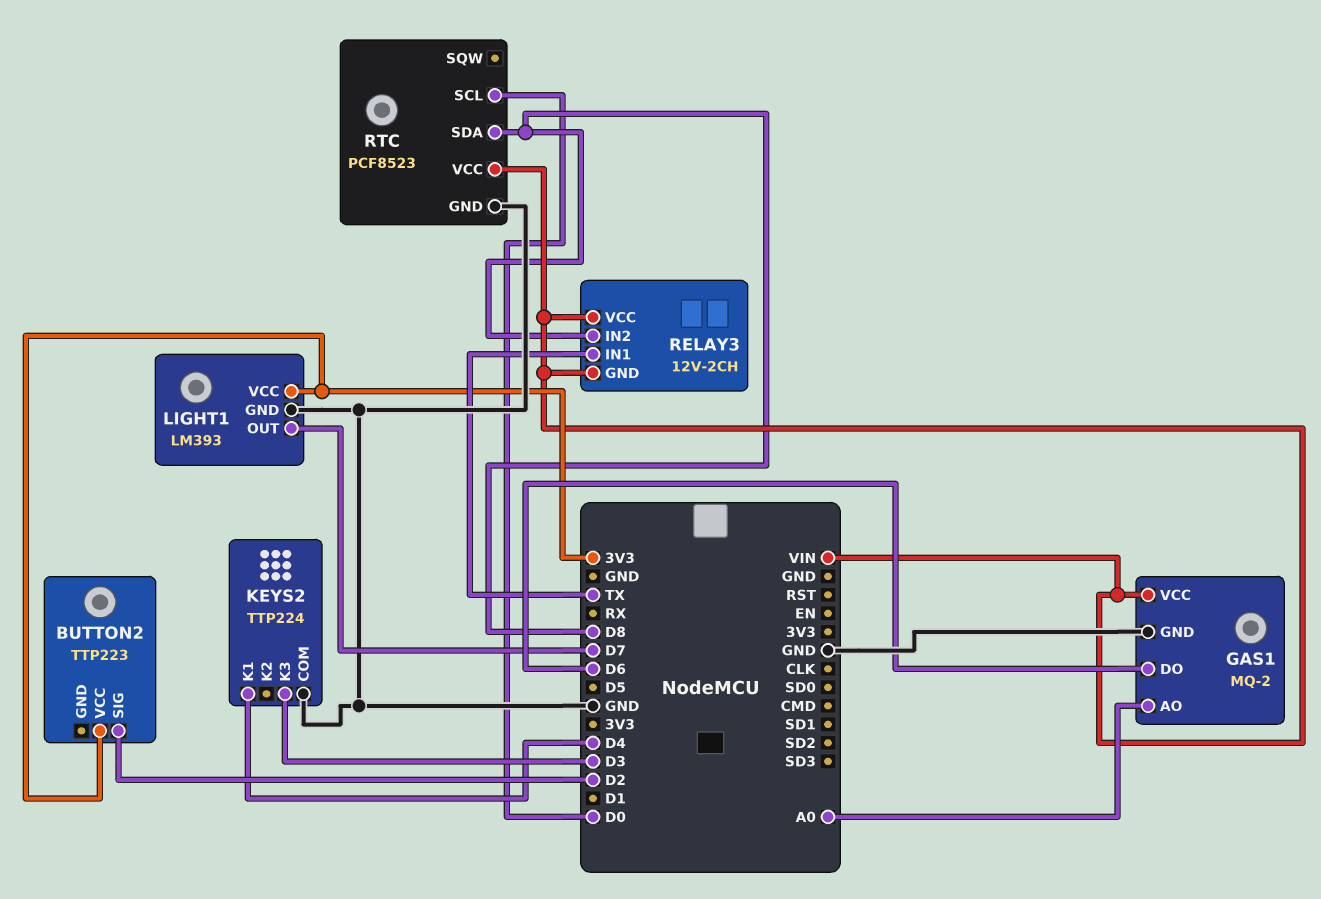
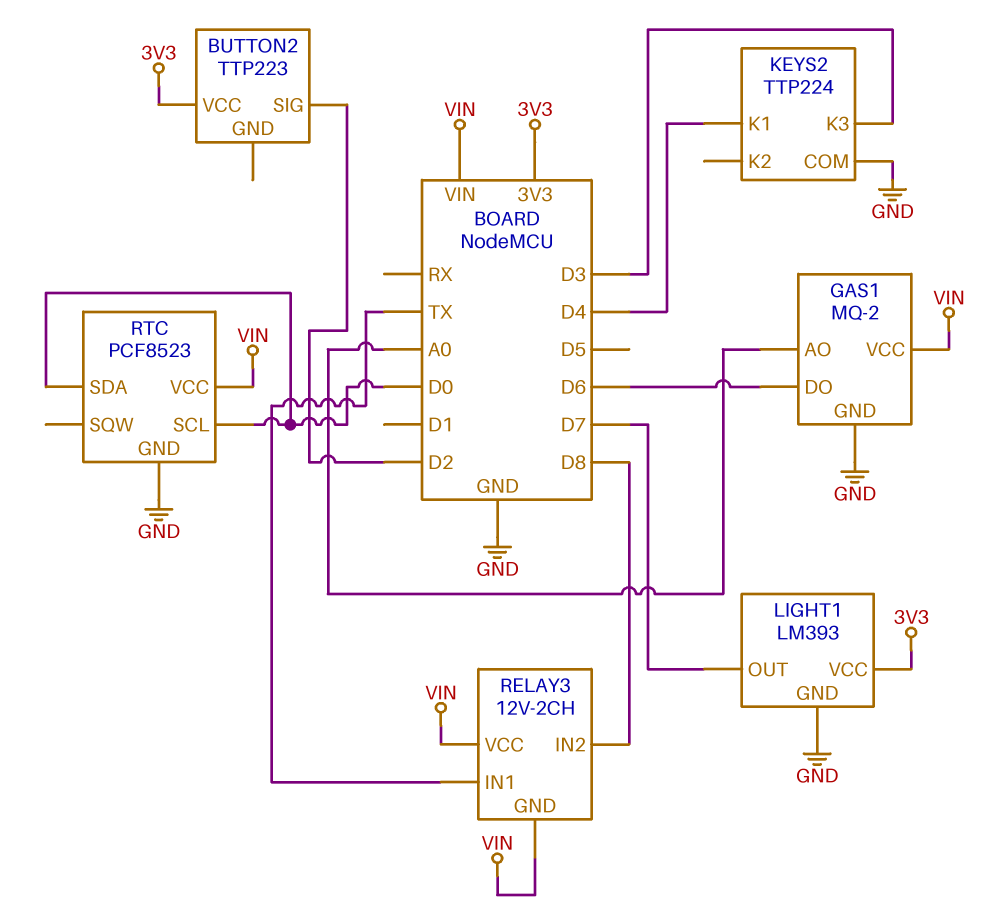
RTC pin SDA: D8 -> D0

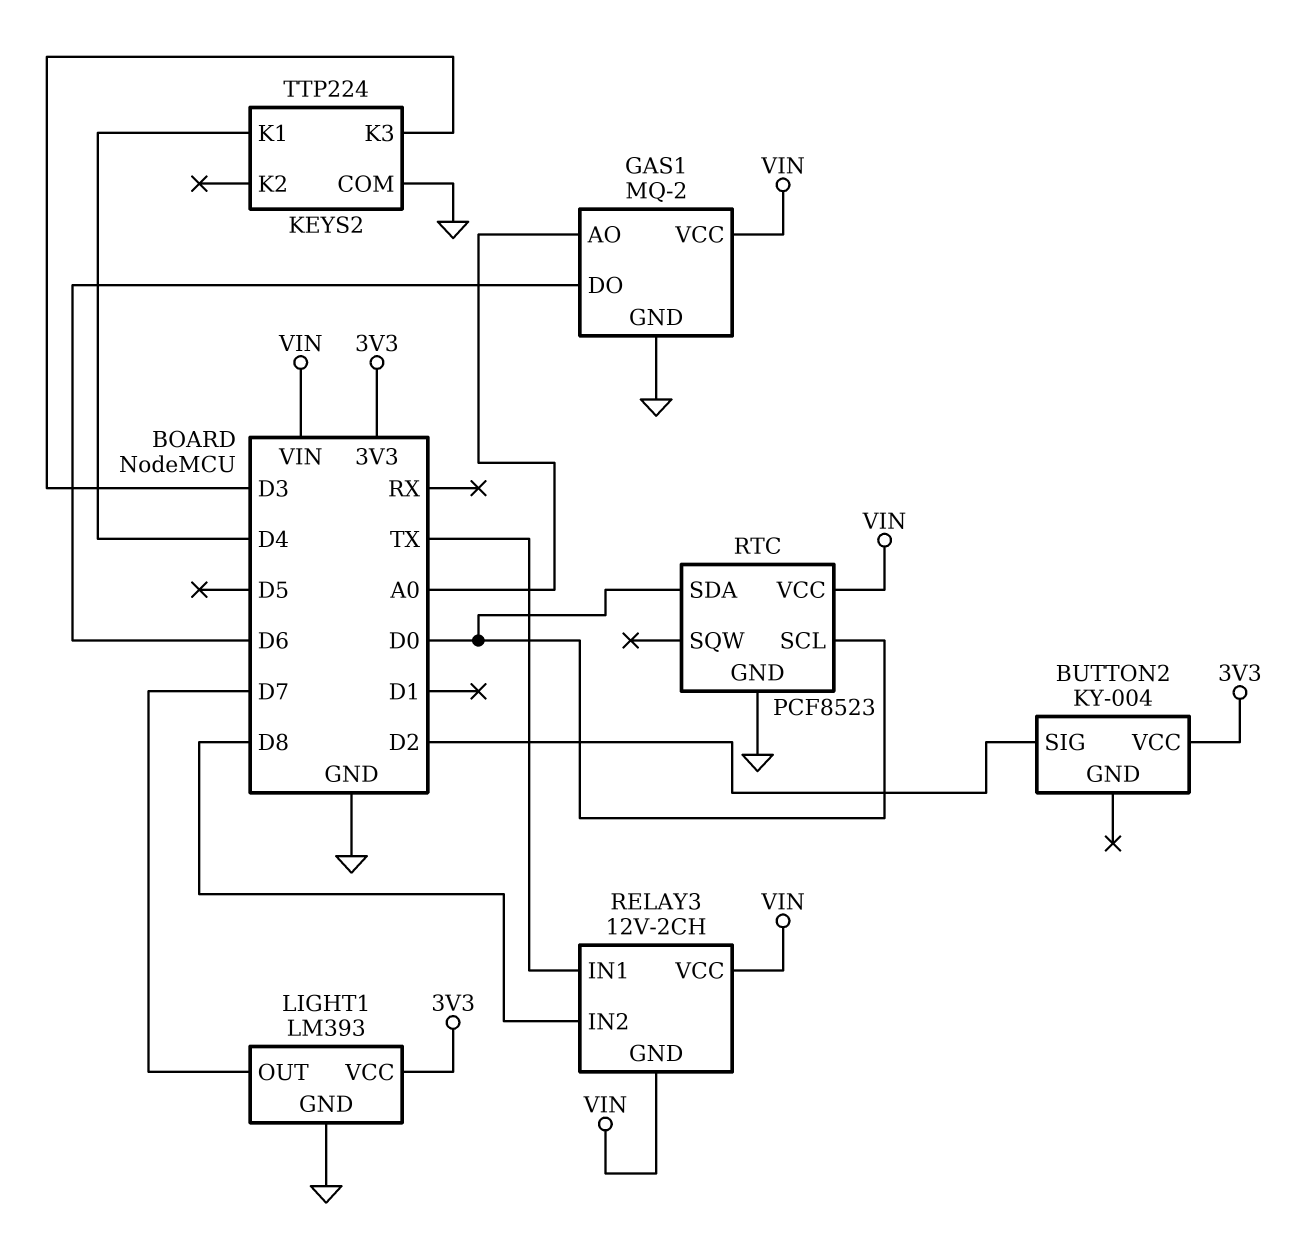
BUTTON2: TTP223 -> KY-004

